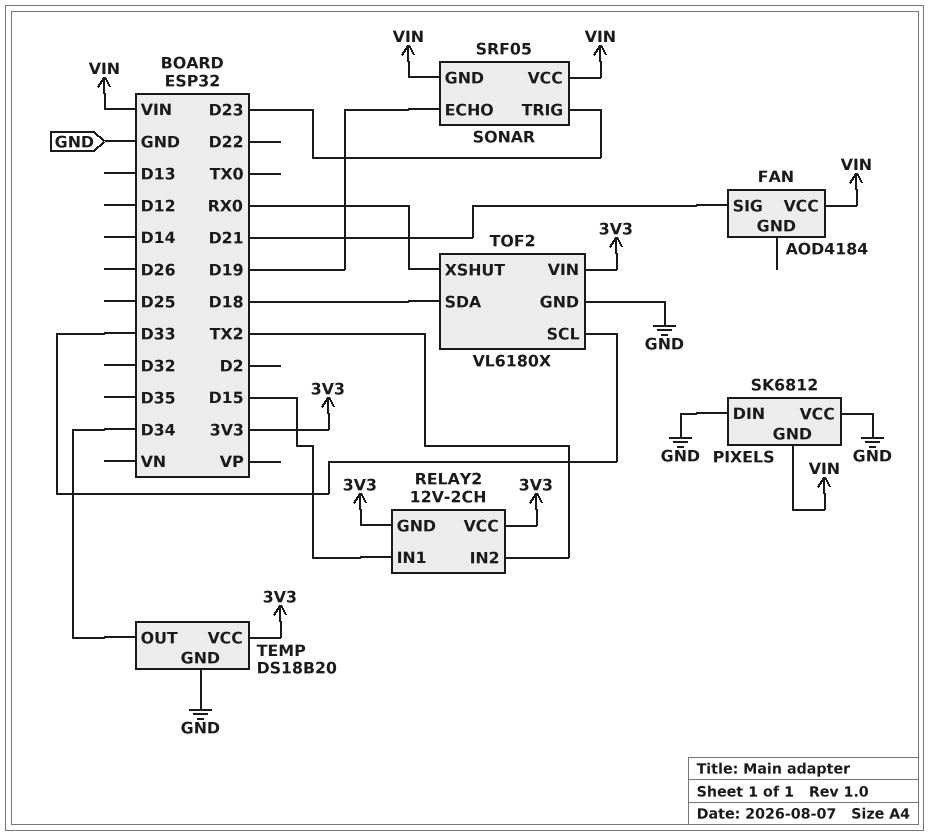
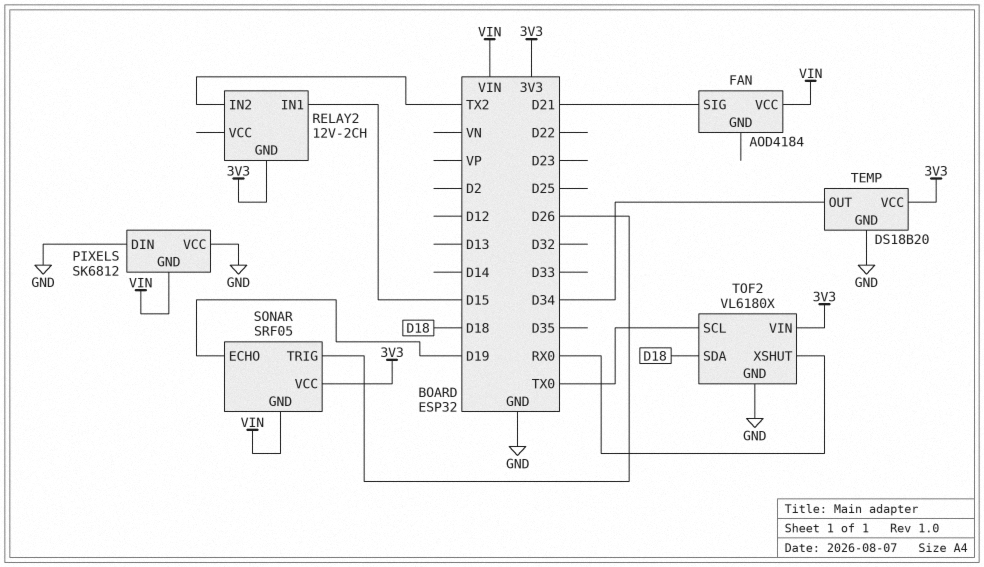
RELAY2 pin VCC: 3V3 -> none
SONAR pin TRIG: D23 -> D26
SONAR pin VCC: VIN -> 3V3
TOF2 pin SCL: D33 -> TX0

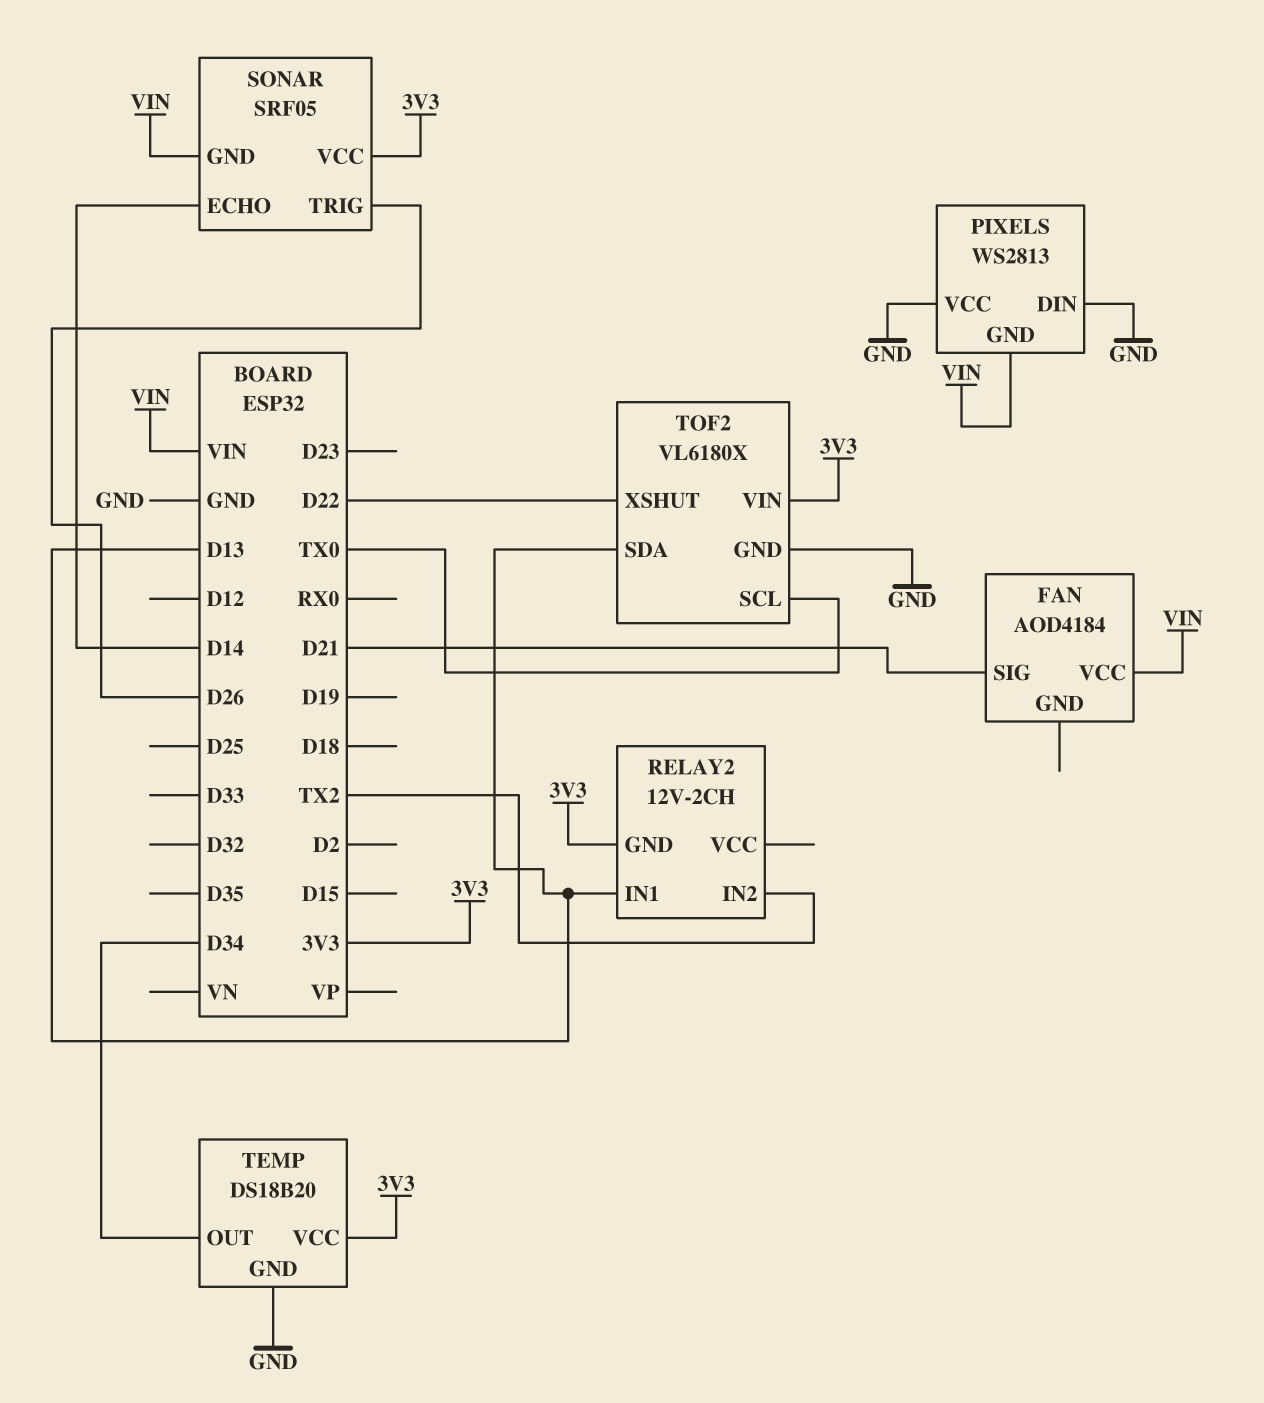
PIXELS: SK6812 -> WS2813
RELAY2 pin IN1: D15 -> D13
SONAR pin ECHO: D19 -> D14
TOF2 pin SDA: D18 -> D13
TOF2 pin XSHUT: RX0 -> D22

